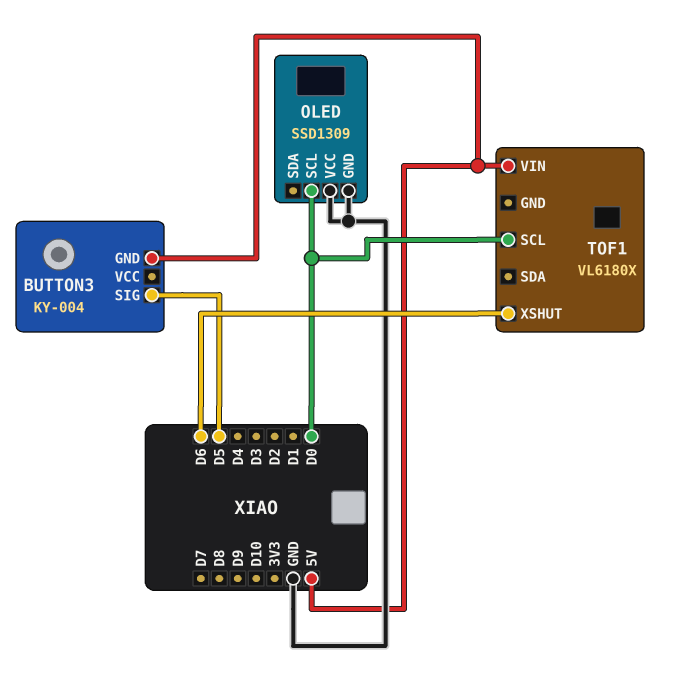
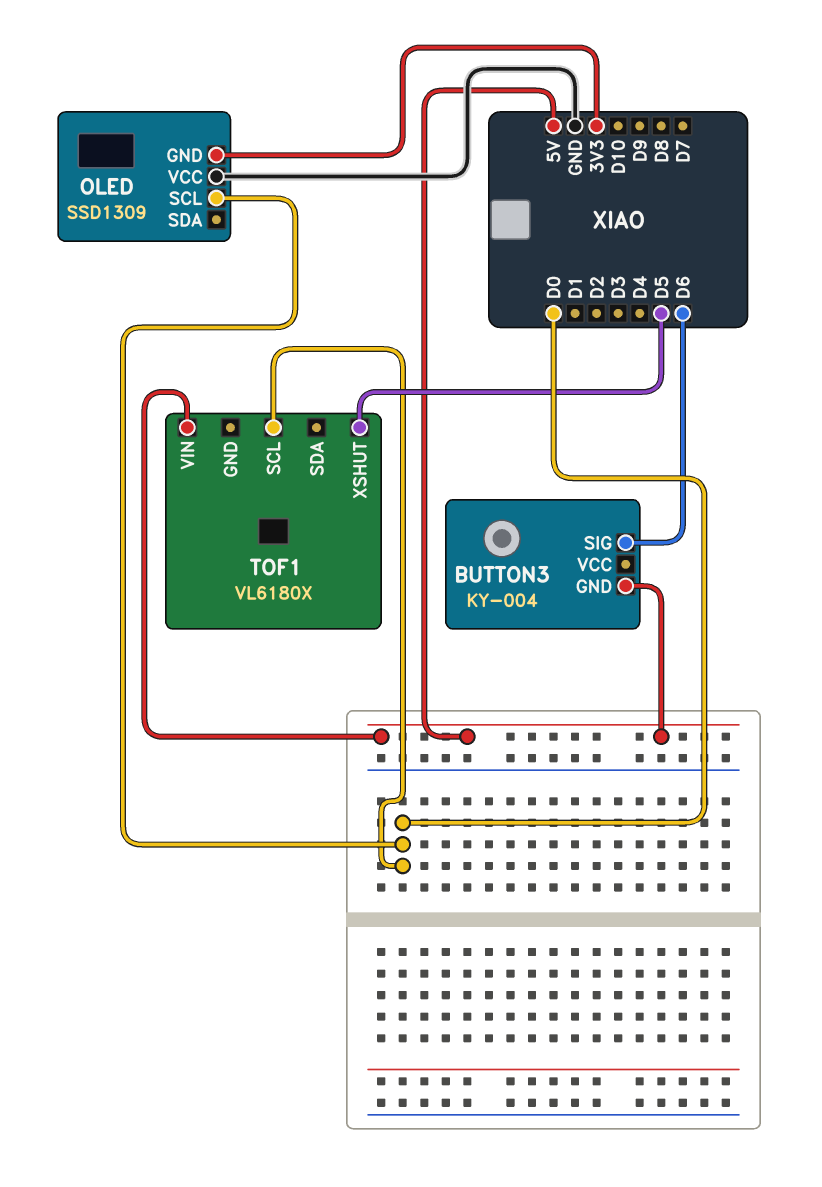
BUTTON3 pin SIG: D5 -> D6
OLED pin GND: GND -> 3V3
TOF1 pin XSHUT: D6 -> D5

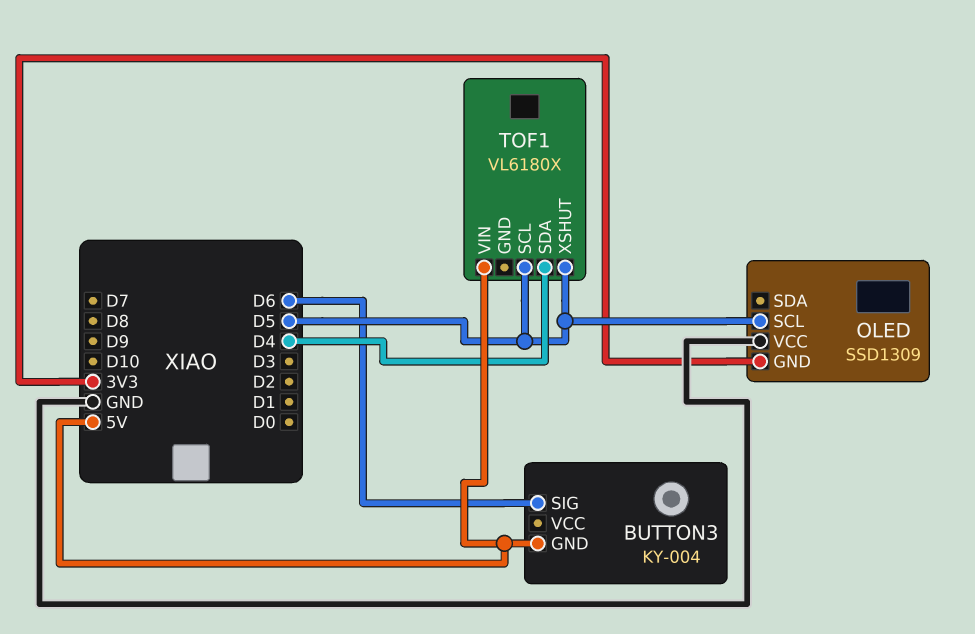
OLED pin SCL: D0 -> D5
TOF1 pin SCL: D0 -> D5
TOF1 pin SDA: none -> D4

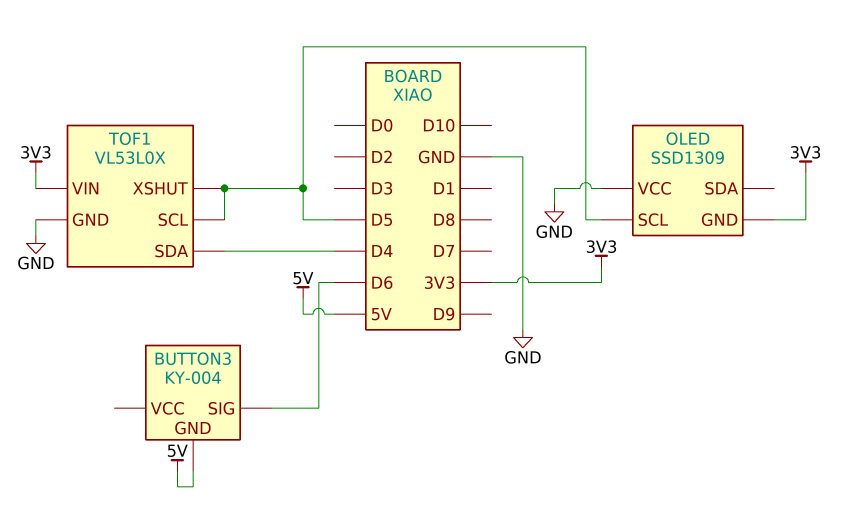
TOF1: VL6180X -> VL53L0X
TOF1 pin GND: none -> GND
TOF1 pin VIN: 5V -> 3V3

